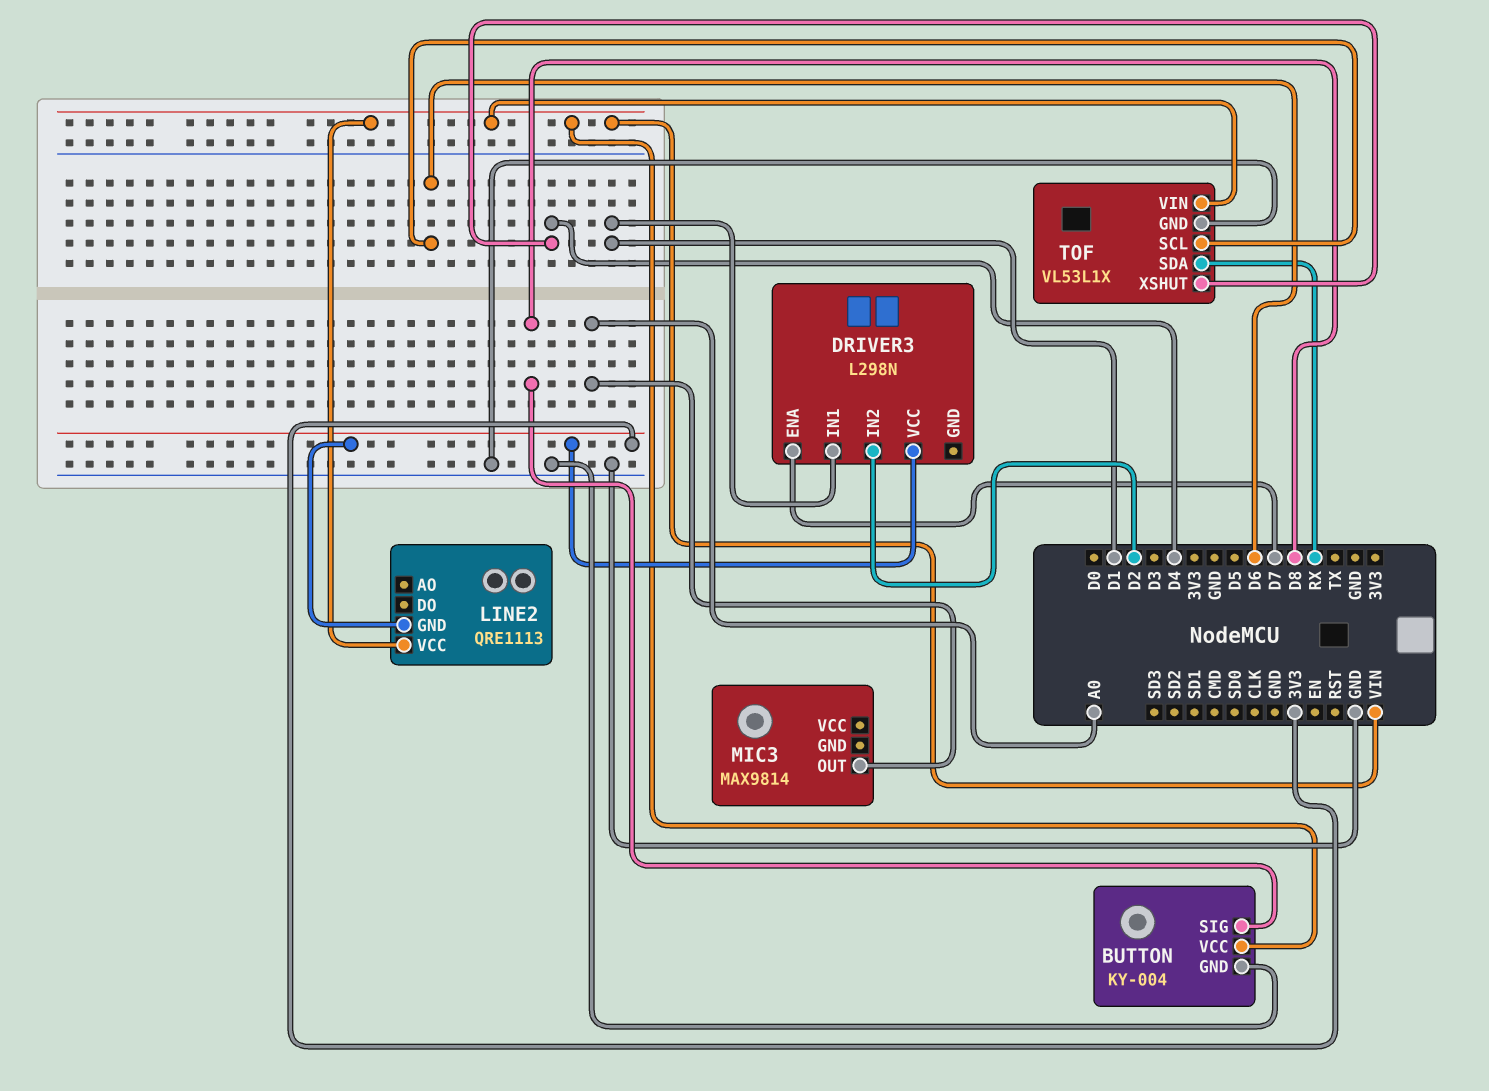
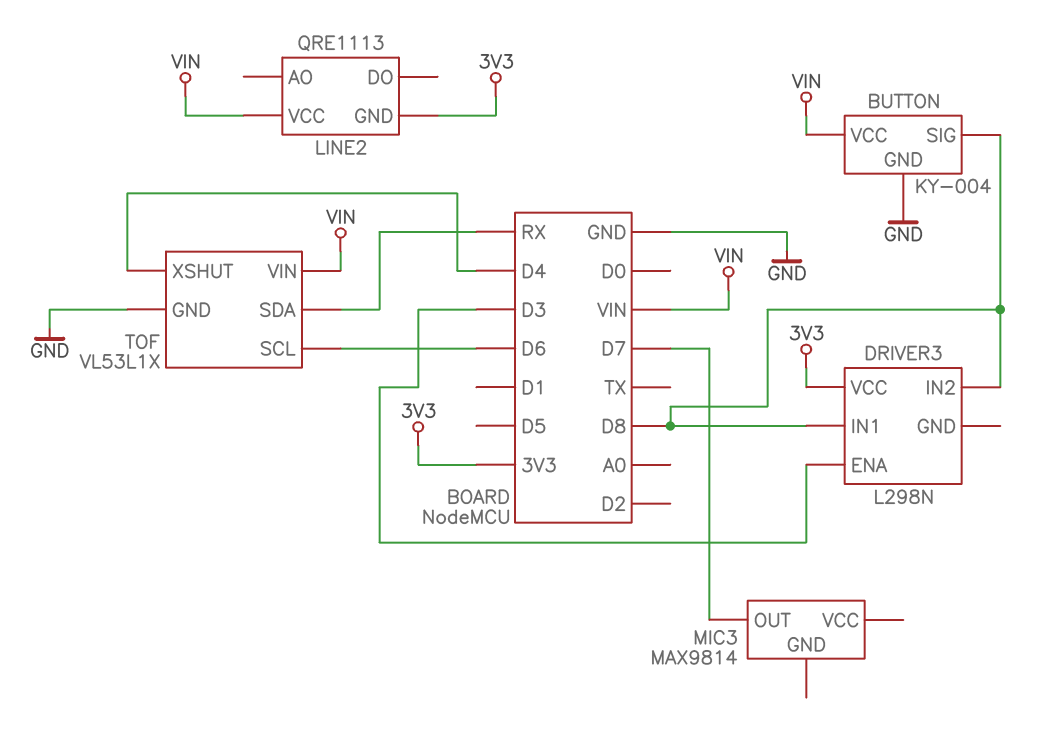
DRIVER3 pin ENA: D7 -> D3
DRIVER3 pin IN1: D1 -> D8
DRIVER3 pin IN2: D2 -> D8
MIC3 pin OUT: A0 -> D7

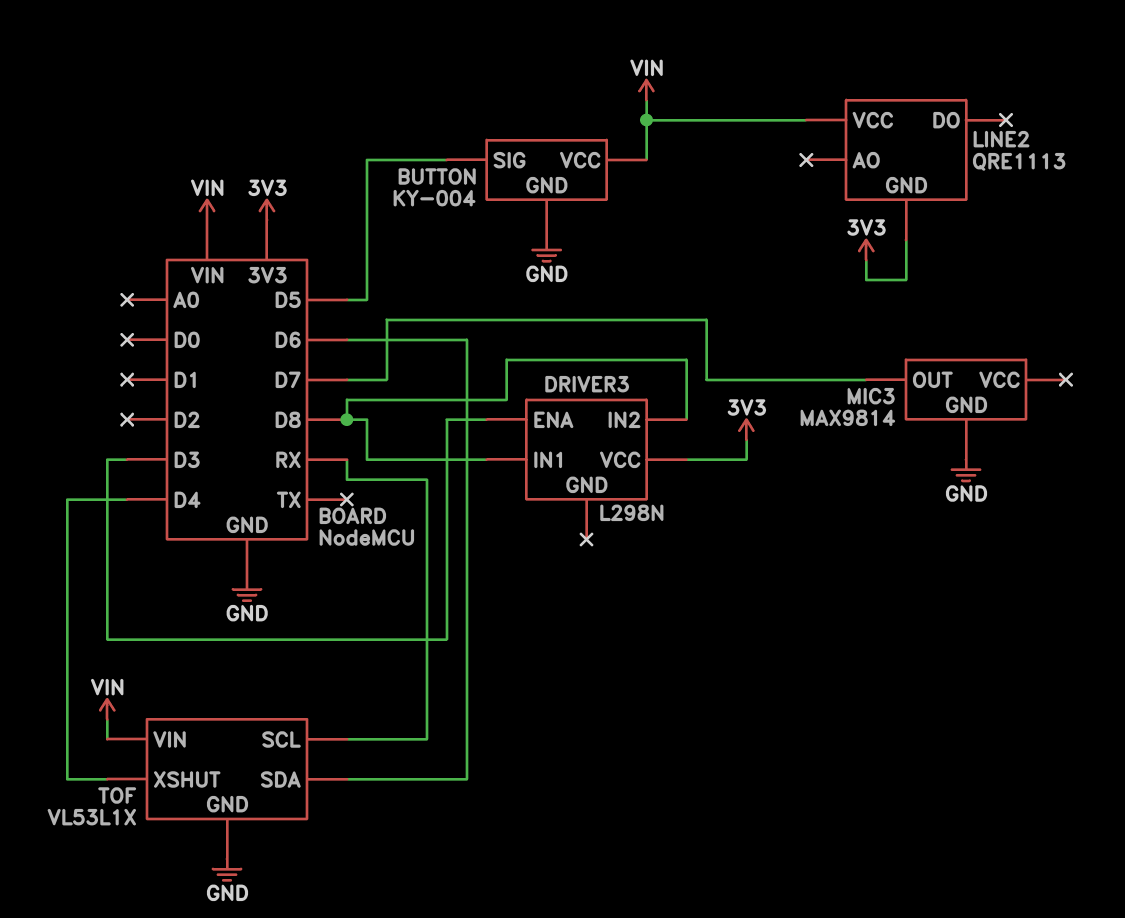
BUTTON pin SIG: D8 -> D5
MIC3 pin GND: none -> GND
TOF pin SCL: D6 -> RX
TOF pin SDA: RX -> D6

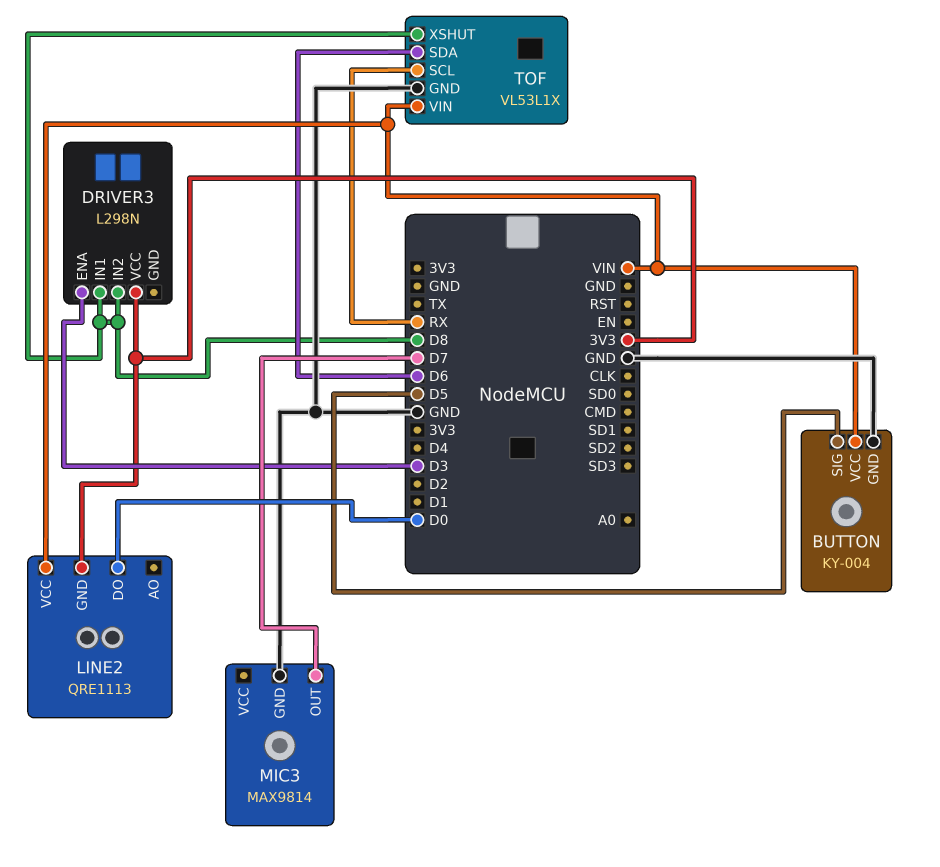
LINE2 pin DO: none -> D0
TOF pin XSHUT: D4 -> D8

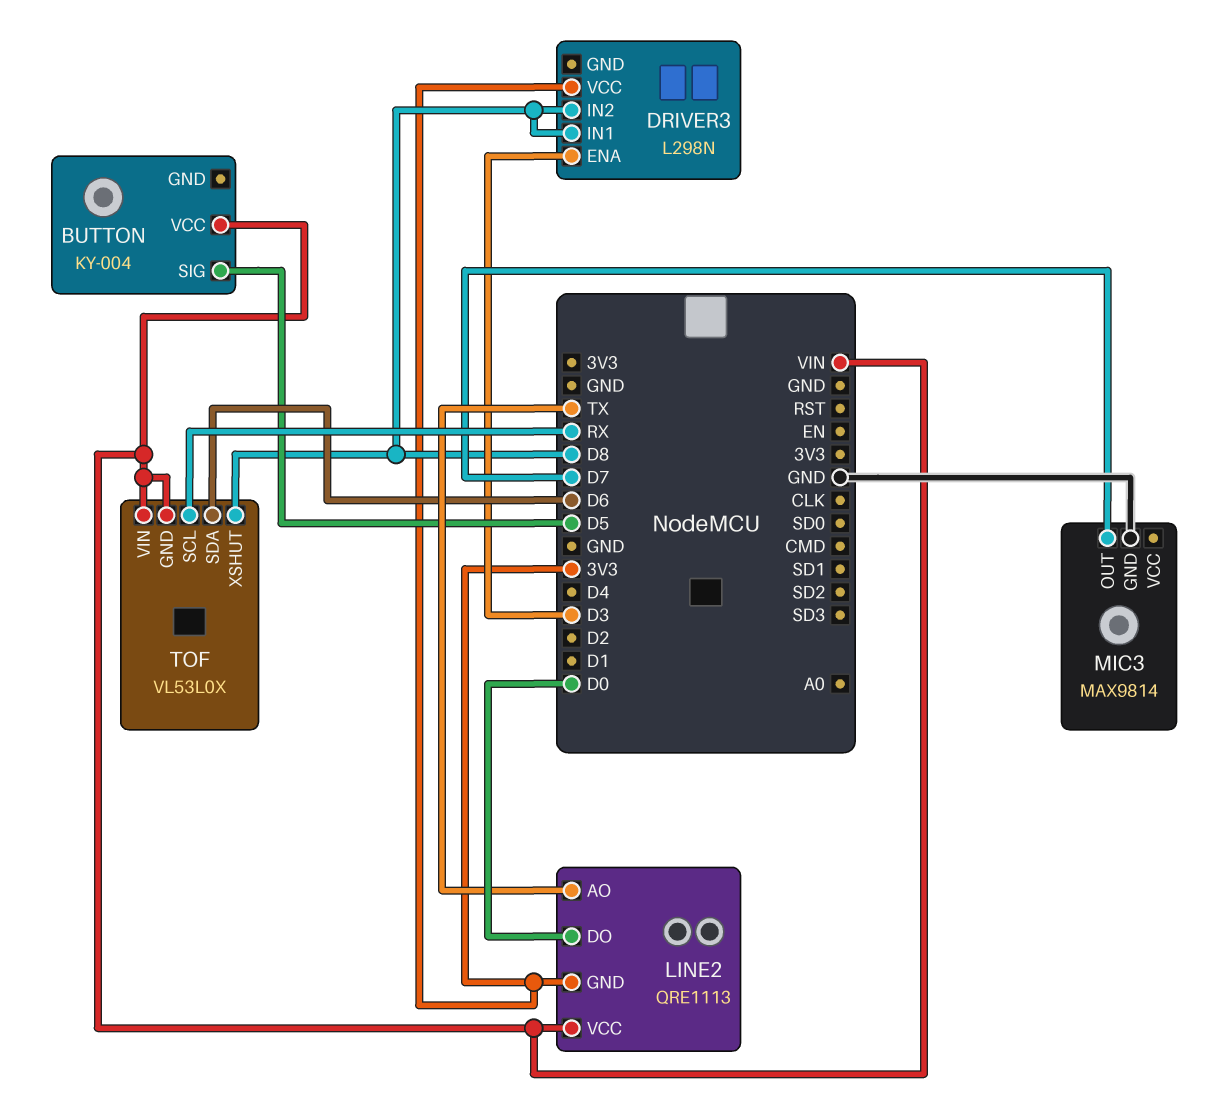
BUTTON pin GND: GND -> none
LINE2 pin AO: none -> TX
TOF: VL53L1X -> VL53L0X
TOF pin GND: GND -> VIN

